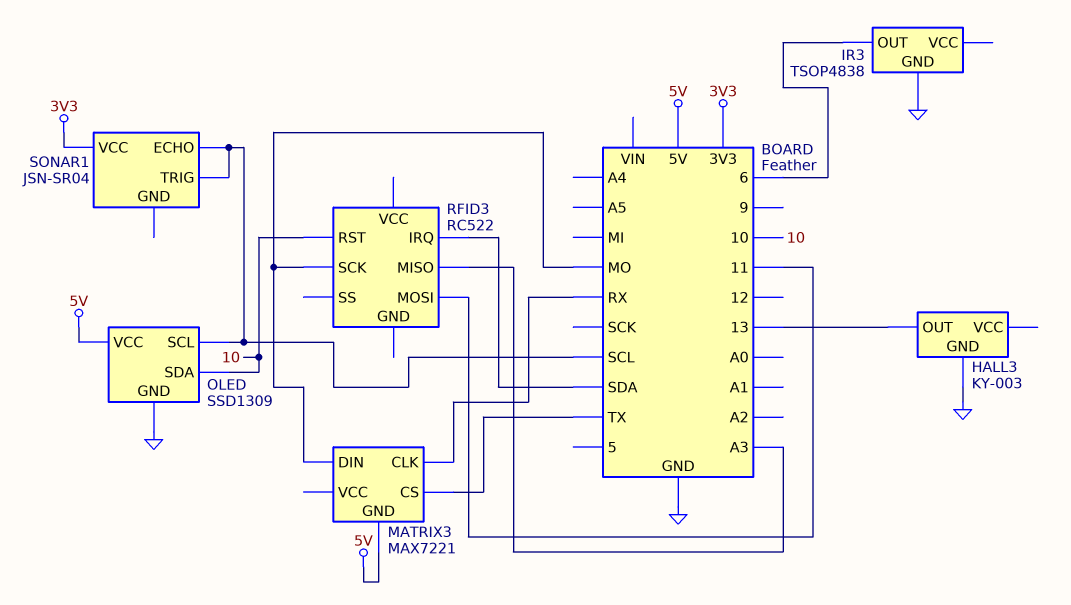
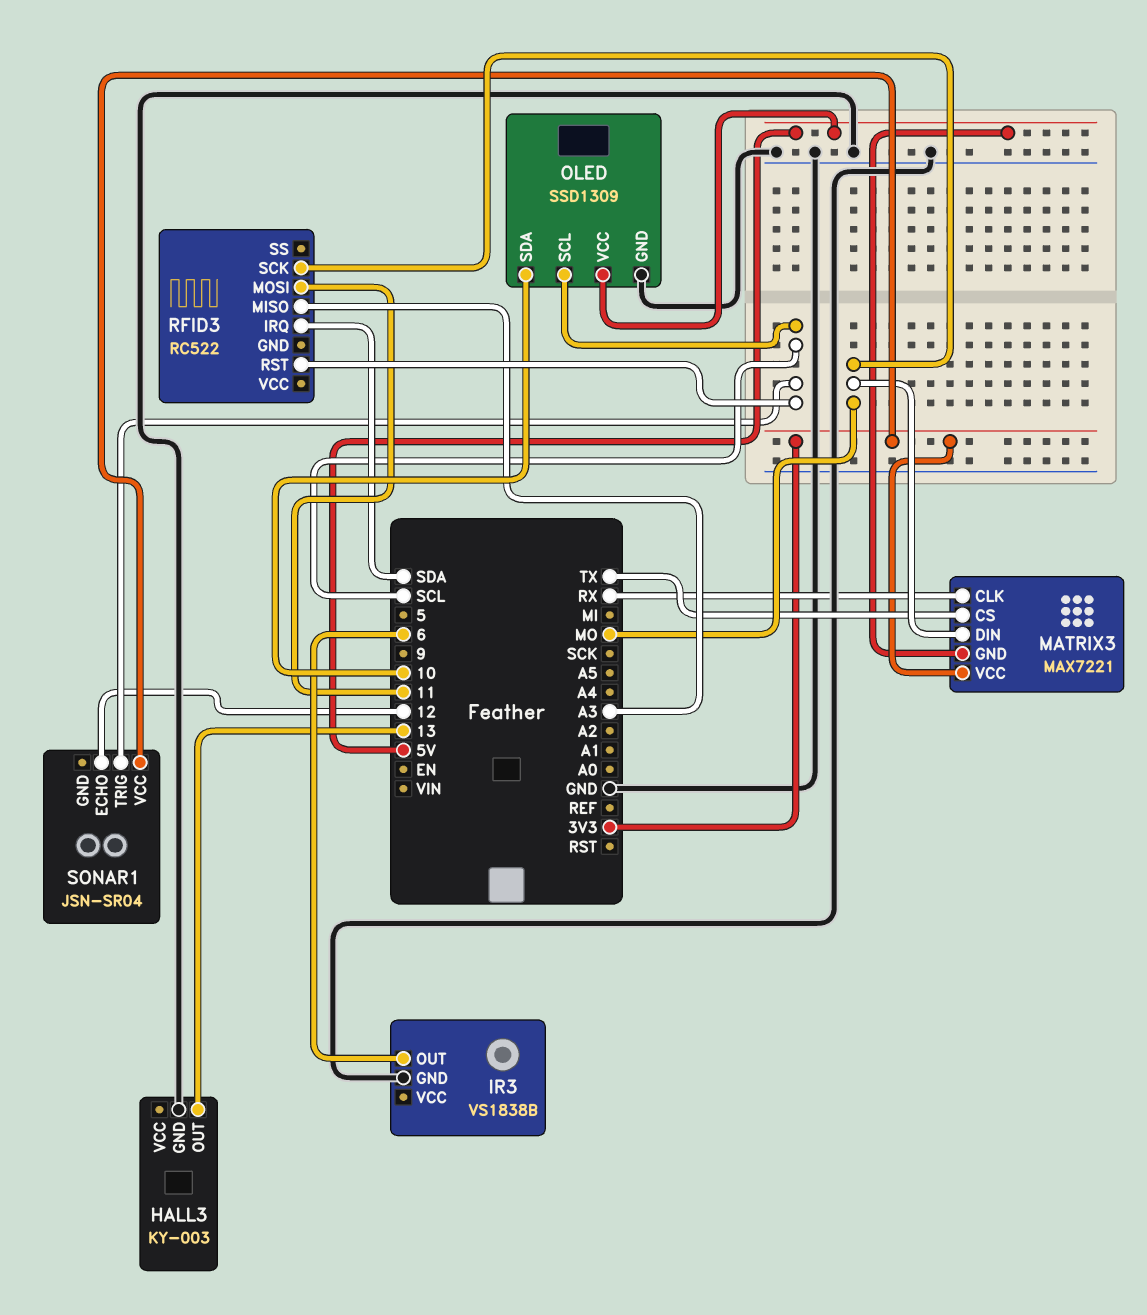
IR3: TSOP4838 -> VS1838B
MATRIX3 pin VCC: none -> 3V3
RFID3 pin RST: 10 -> SCL
SONAR1 pin ECHO: SCL -> 12

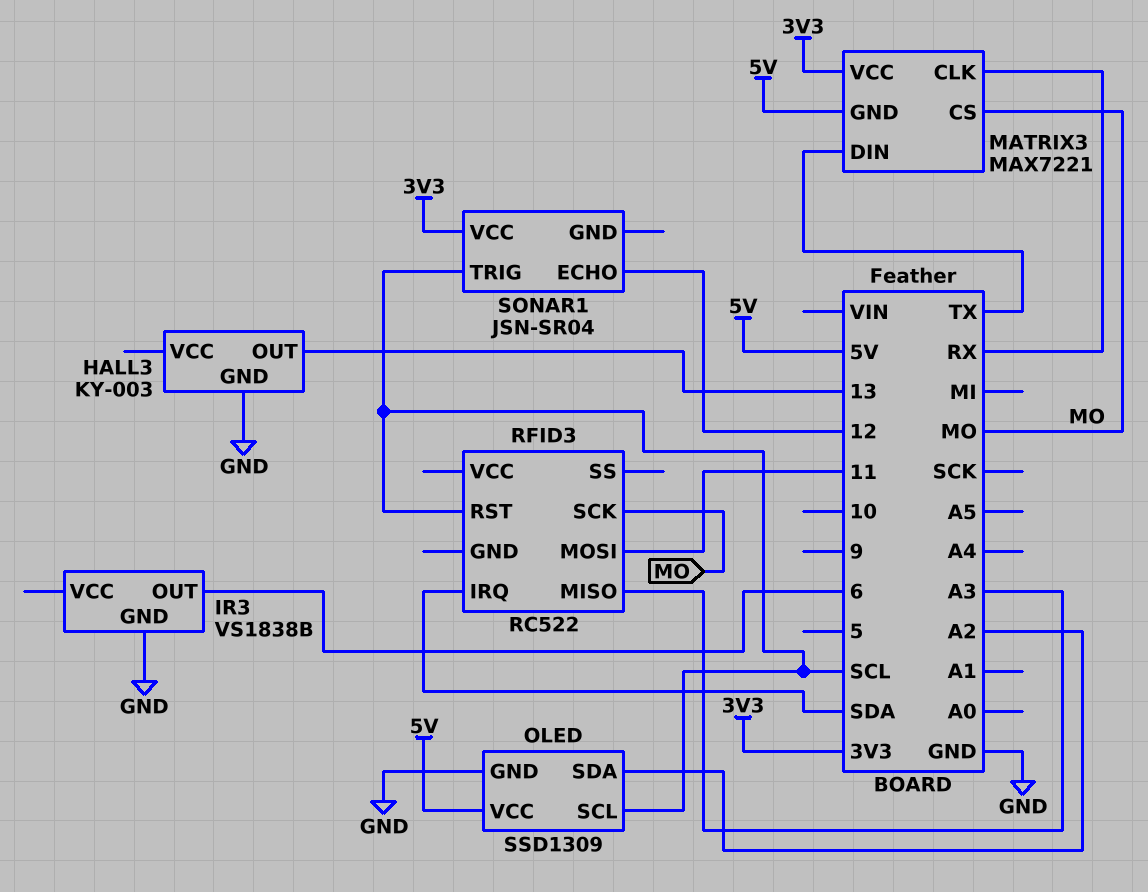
MATRIX3 pin CS: TX -> MO
MATRIX3 pin DIN: MO -> TX
OLED pin SDA: 10 -> A2

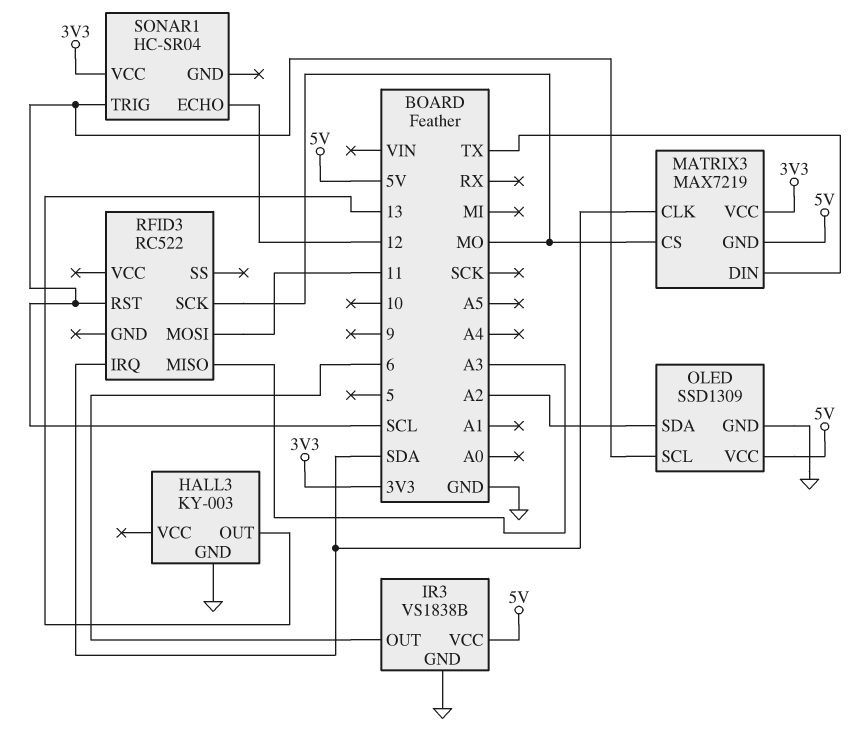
IR3 pin VCC: none -> 5V
MATRIX3: MAX7221 -> MAX7219
MATRIX3 pin CLK: RX -> SDA
SONAR1: JSN-SR04 -> HC-SR04

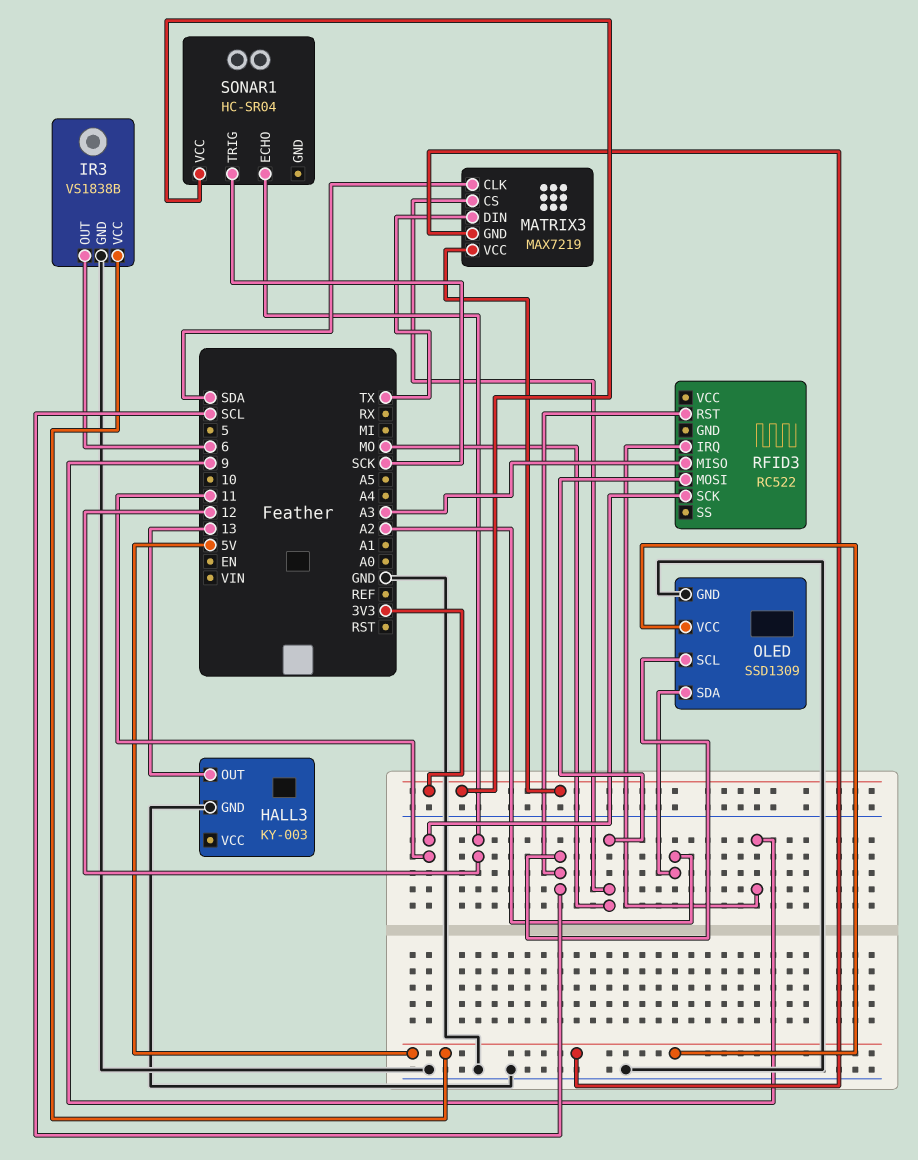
RFID3 pin IRQ: SDA -> 9
RFID3 pin MOSI: 11 -> MO
RFID3 pin SCK: MO -> 11
SONAR1 pin TRIG: SCL -> SCK

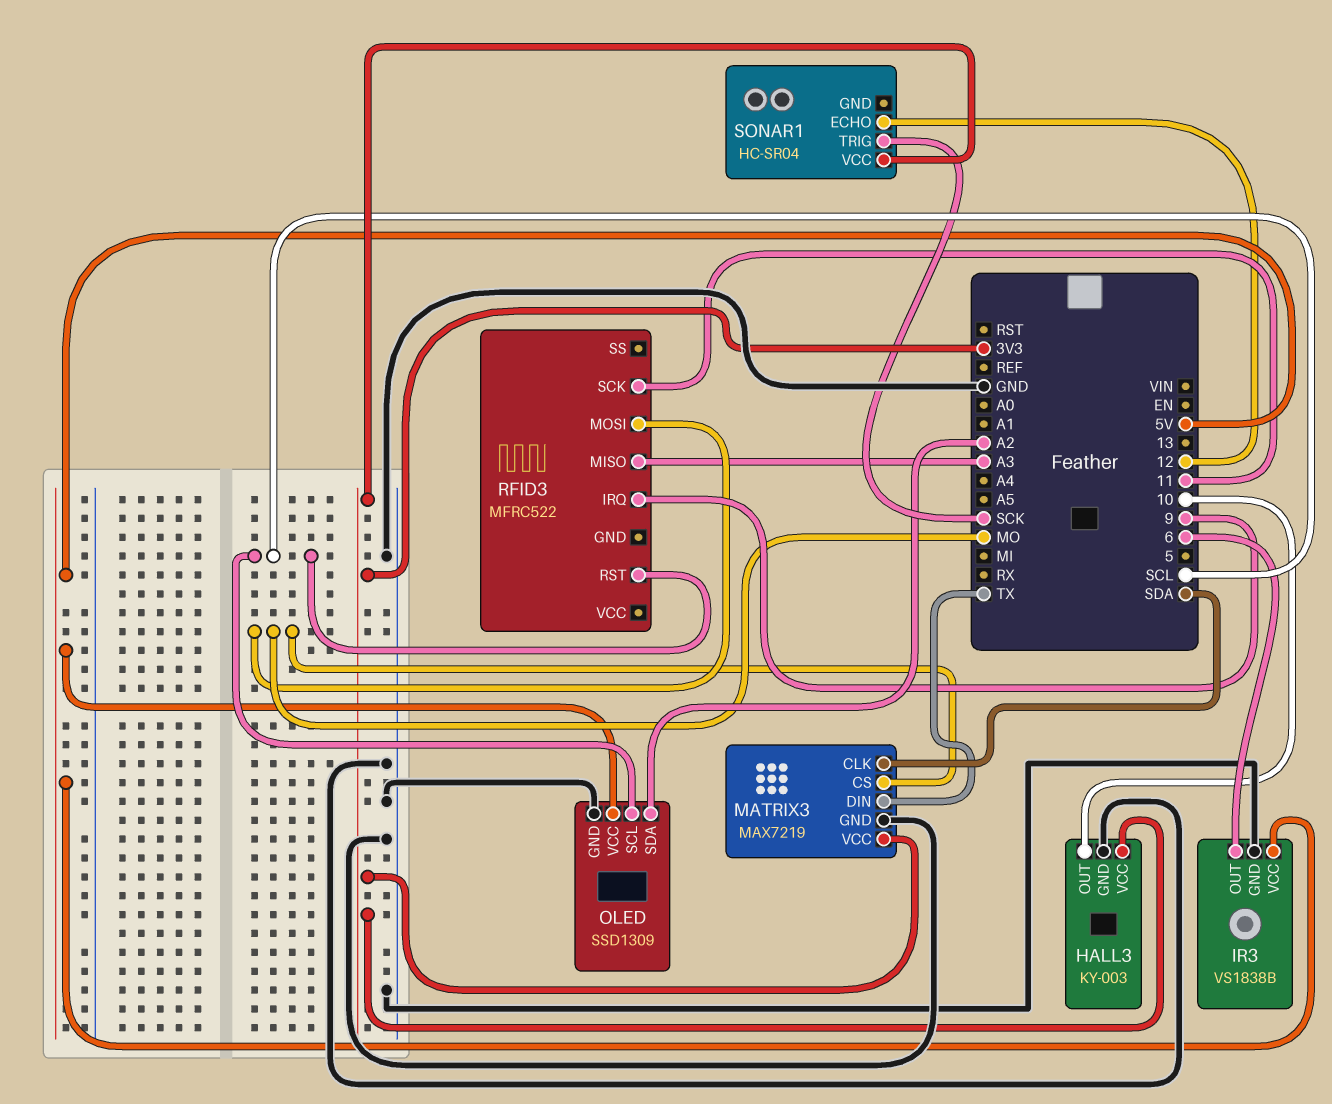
HALL3 pin OUT: 13 -> 10
HALL3 pin VCC: none -> 3V3
MATRIX3 pin GND: 5V -> GND
RFID3: RC522 -> MFRC522

